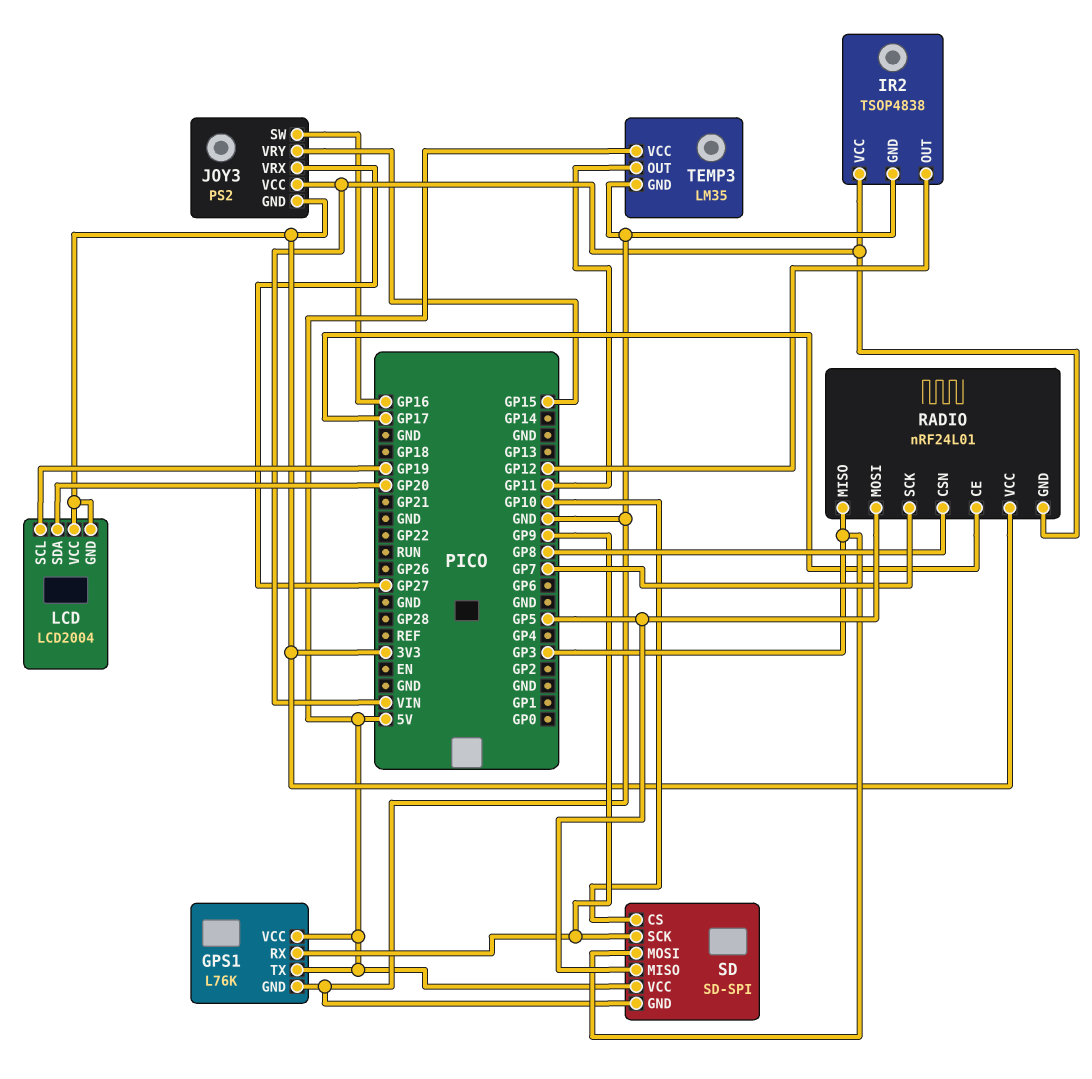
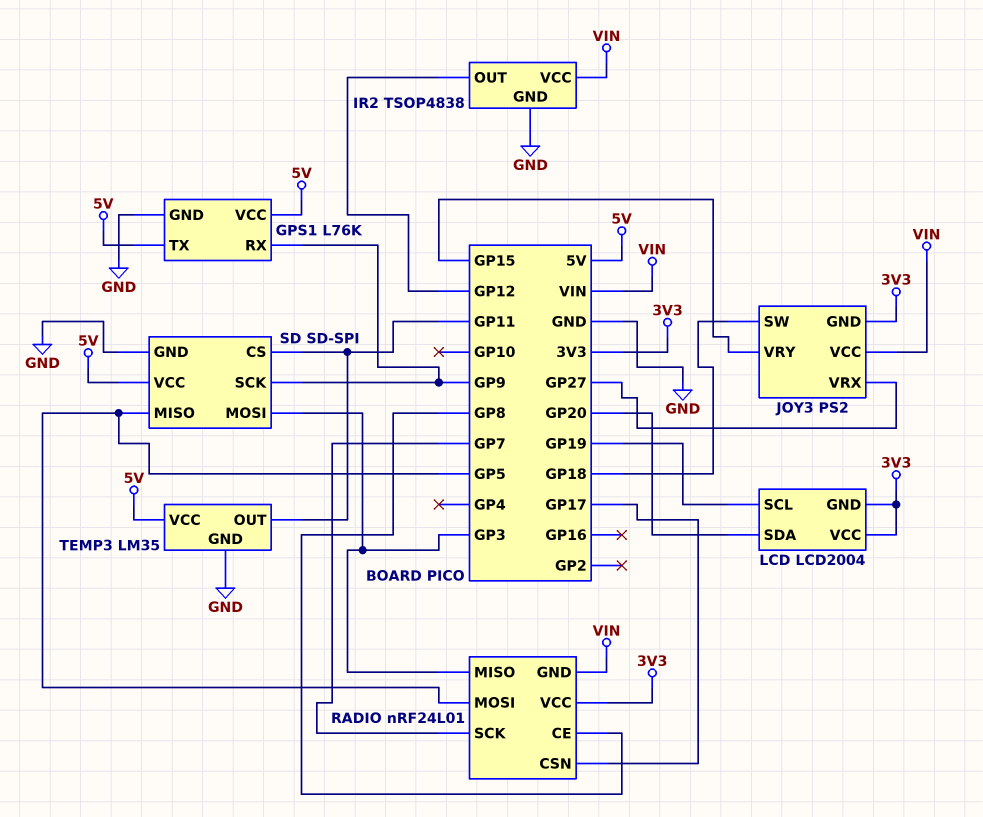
JOY3 pin SW: GP16 -> GP18
RADIO pin CE: GP17 -> GP8
RADIO pin CSN: GP8 -> GP17
SD pin CS: GP10 -> GP11

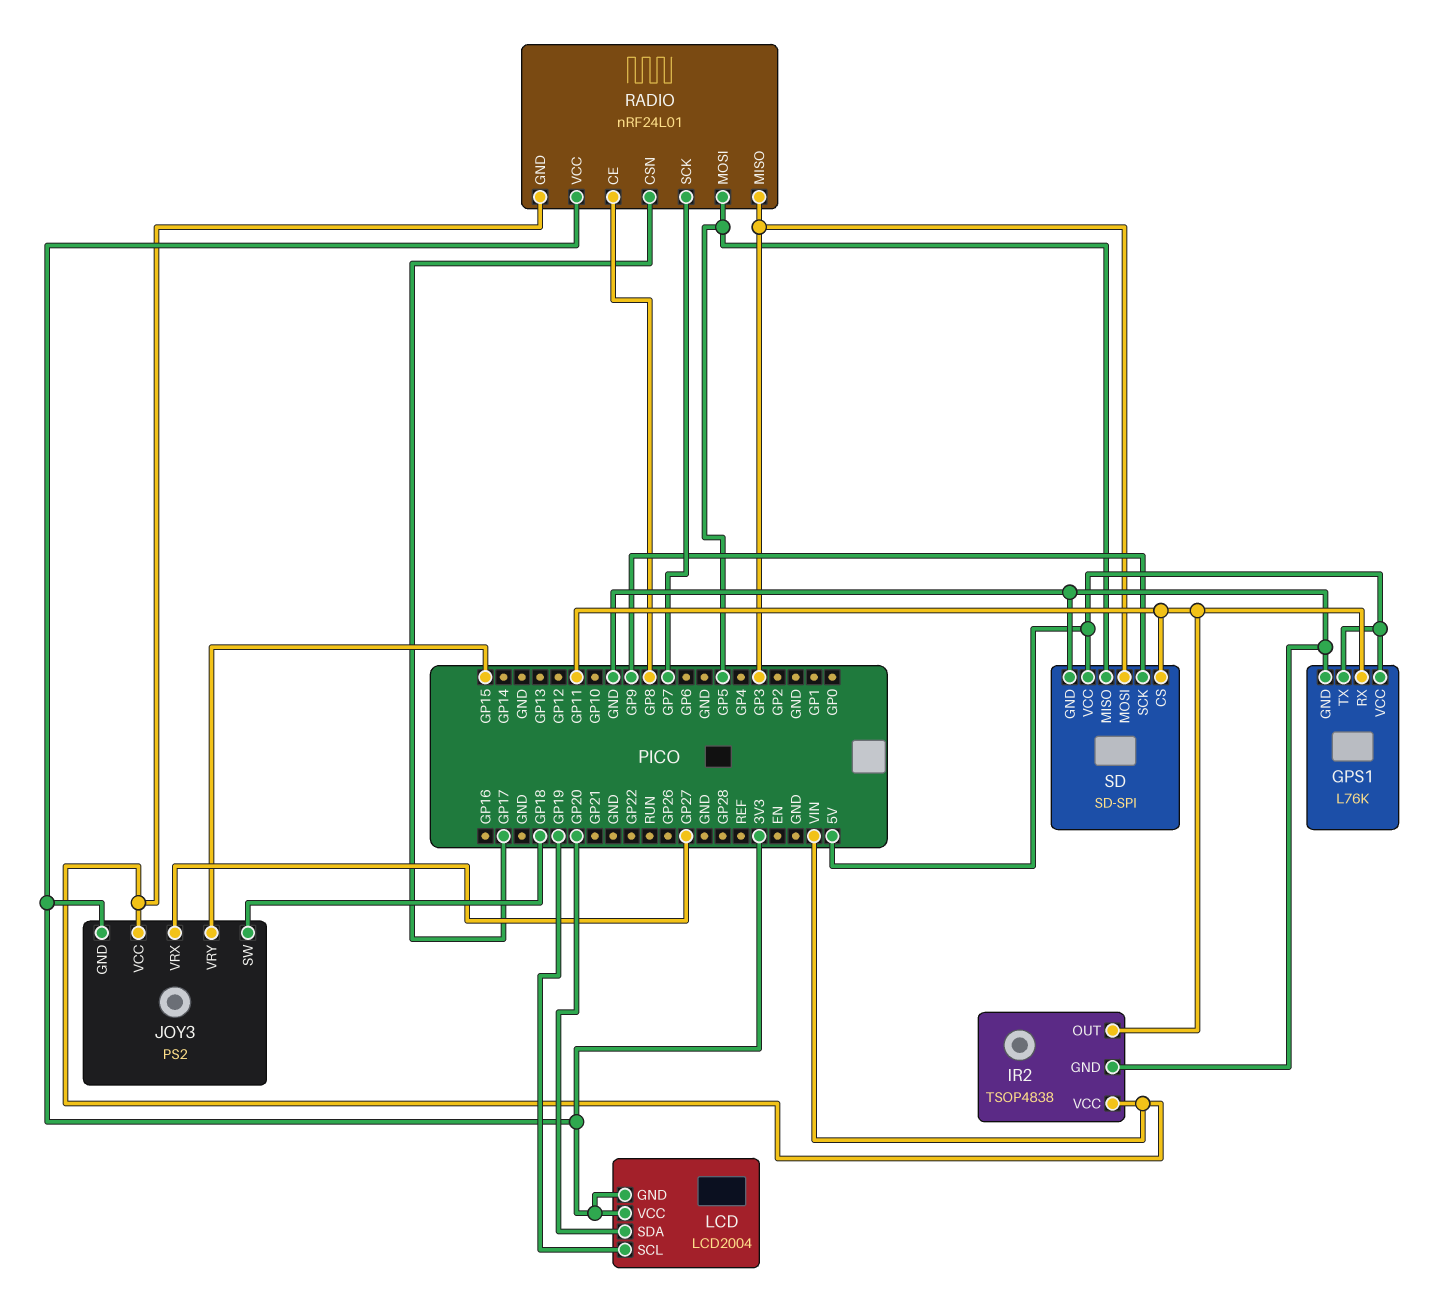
GPS1 pin RX: GP9 -> GP11
IR2 pin OUT: GP12 -> GP11
TEMP3: LM35 -> none
TEMP3 pin GND: GND -> none
TEMP3 pin OUT: GP11 -> none
TEMP3 pin VCC: 5V -> none

